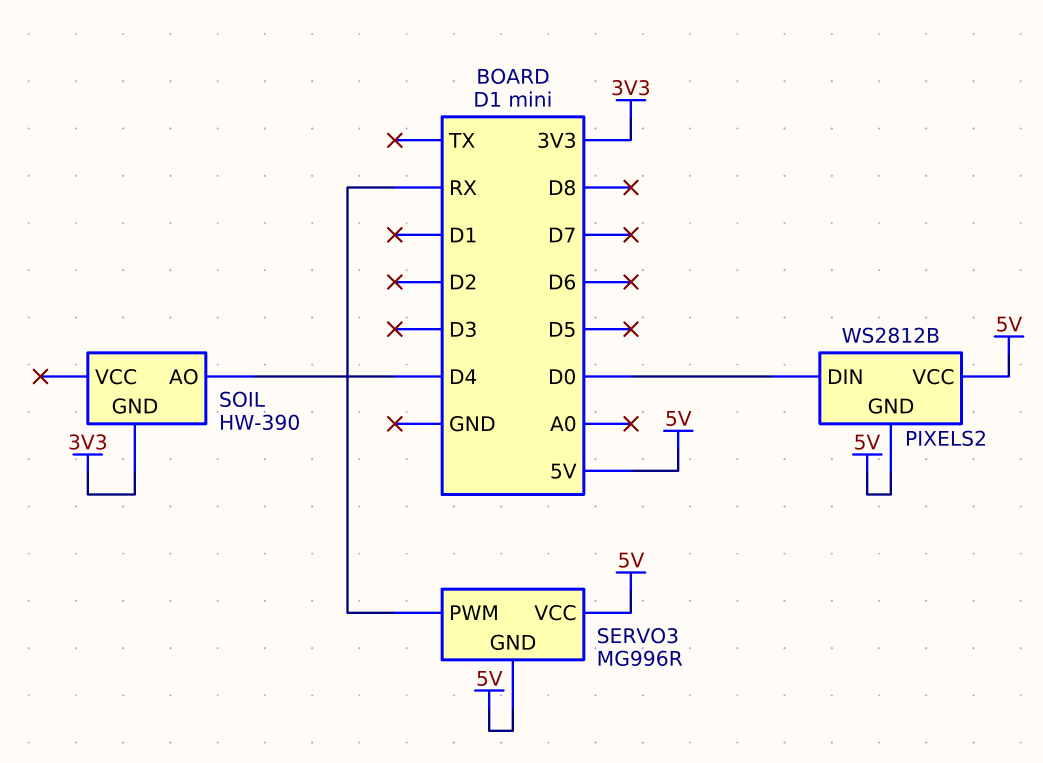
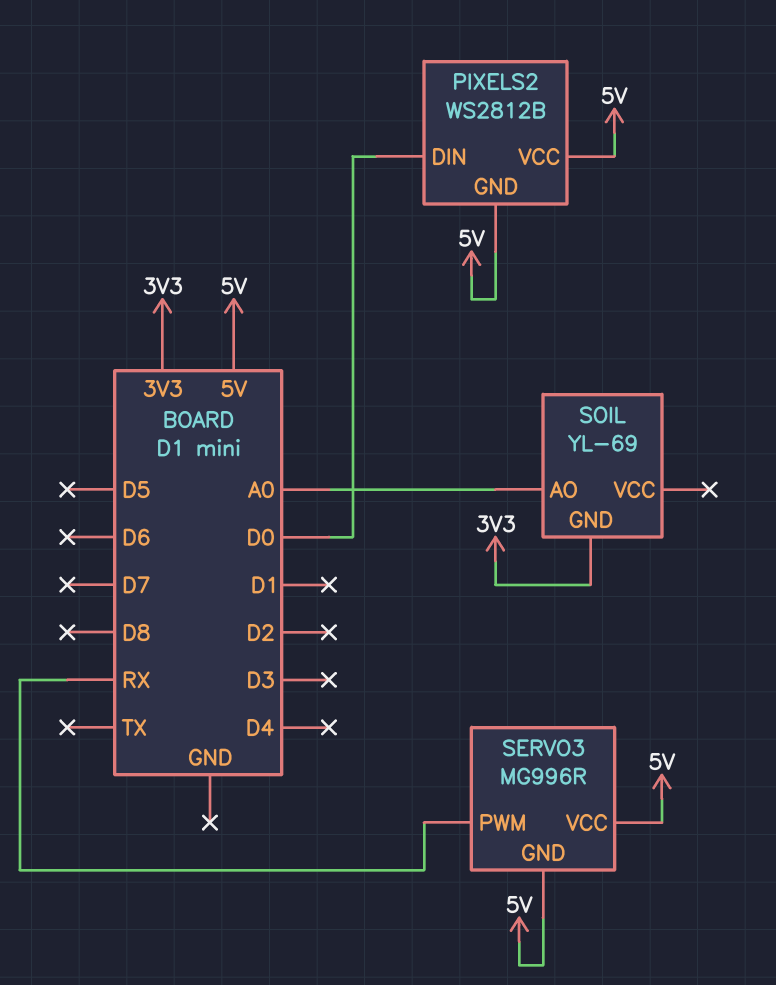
SOIL: HW-390 -> YL-69
SOIL pin AO: D4 -> A0

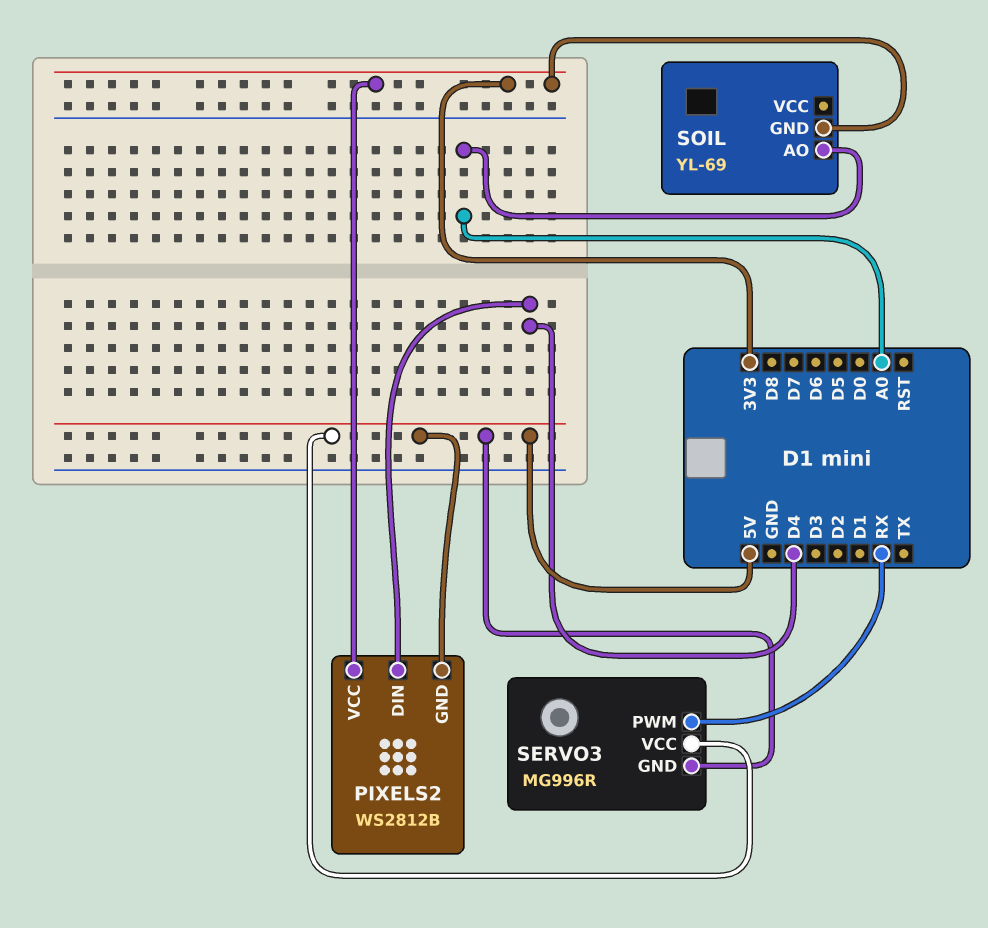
PIXELS2 pin DIN: D0 -> D4
PIXELS2 pin VCC: 5V -> 3V3

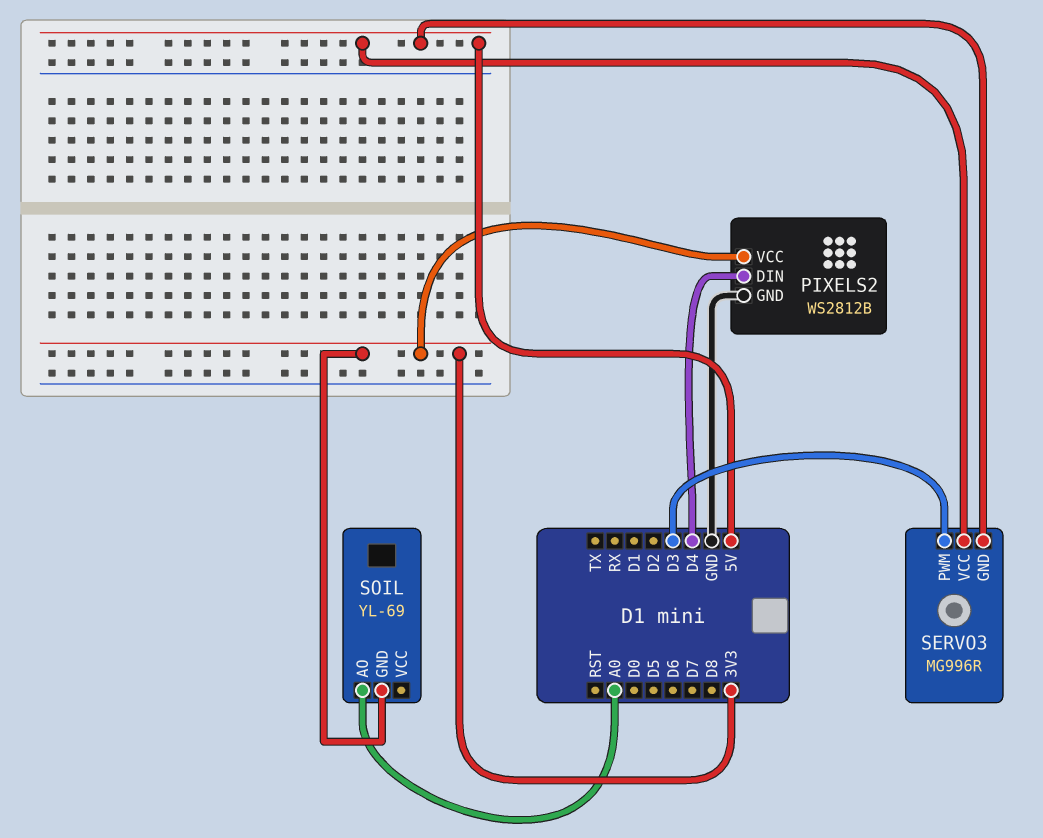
PIXELS2 pin GND: 5V -> GND
SERVO3 pin PWM: RX -> D3

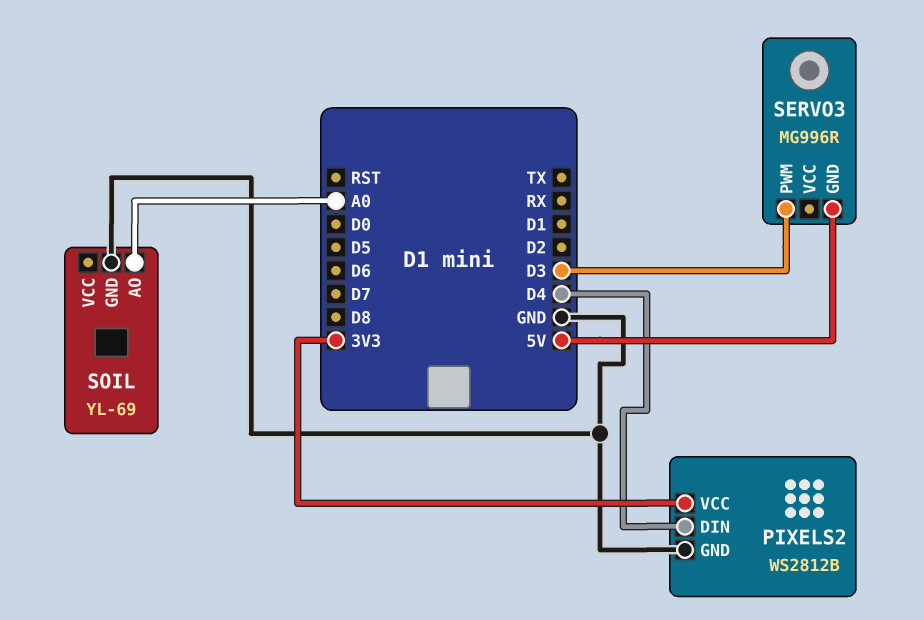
SERVO3 pin VCC: 5V -> none
SOIL pin GND: 3V3 -> GND

